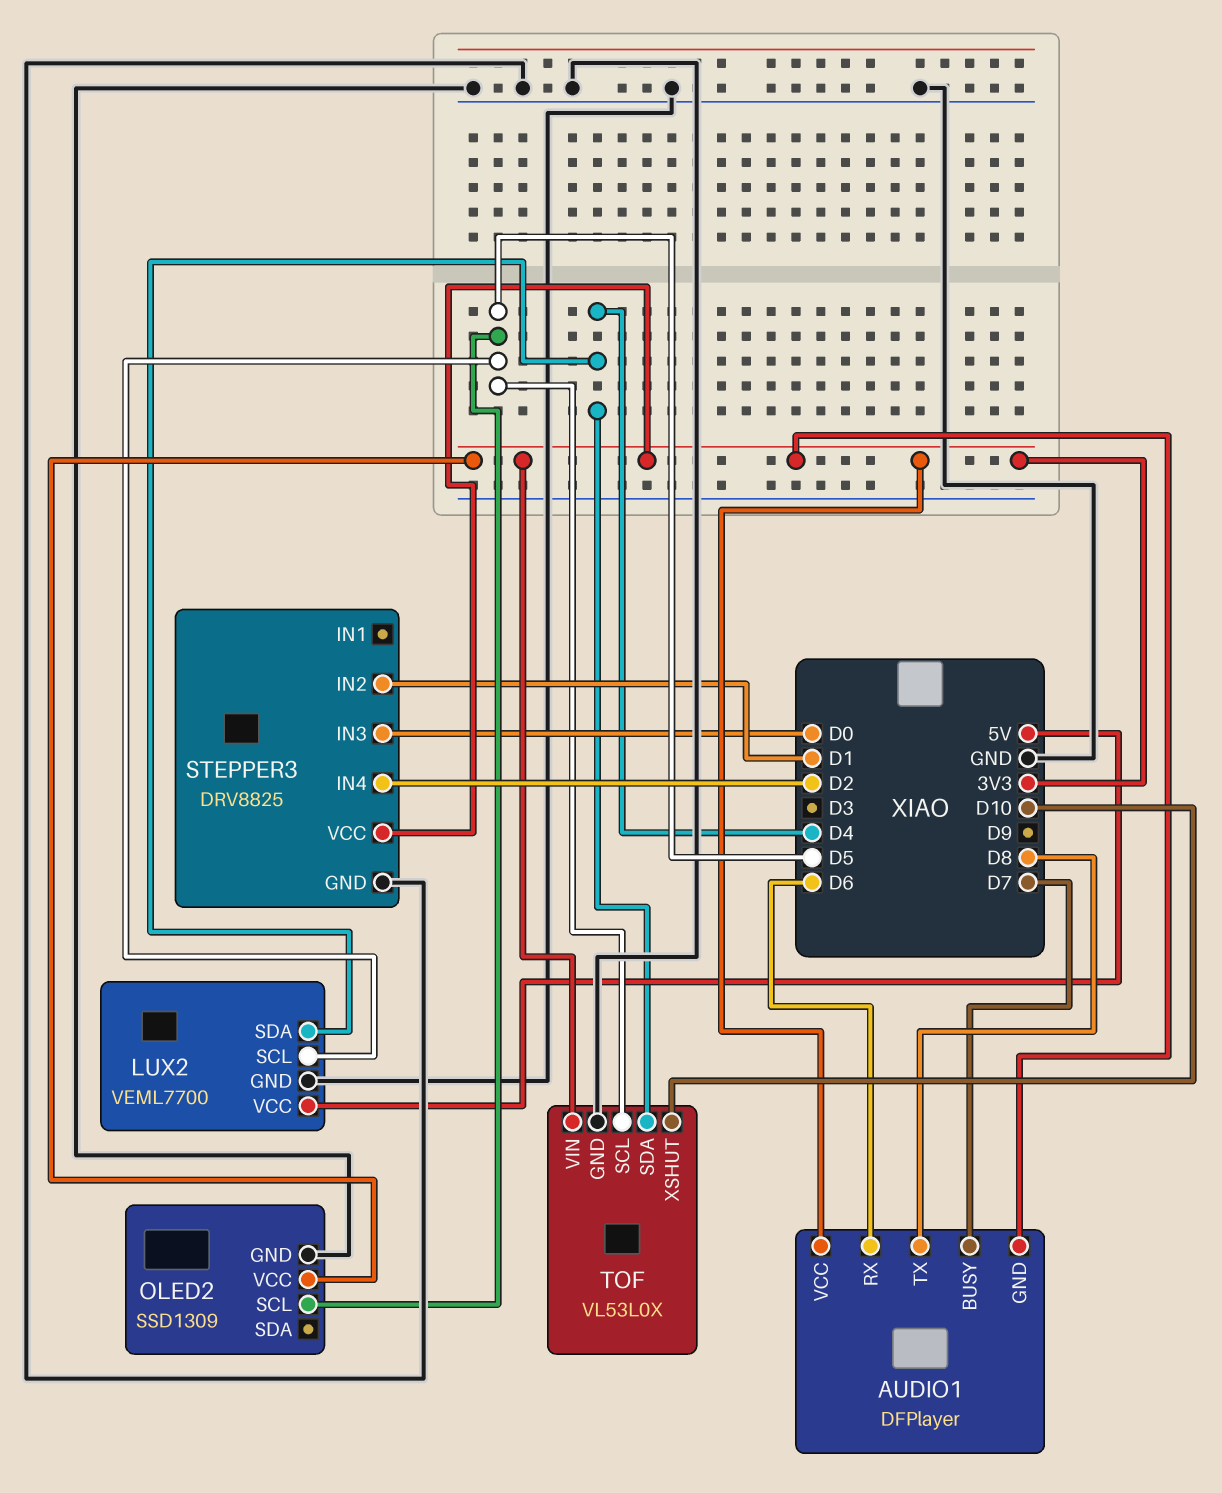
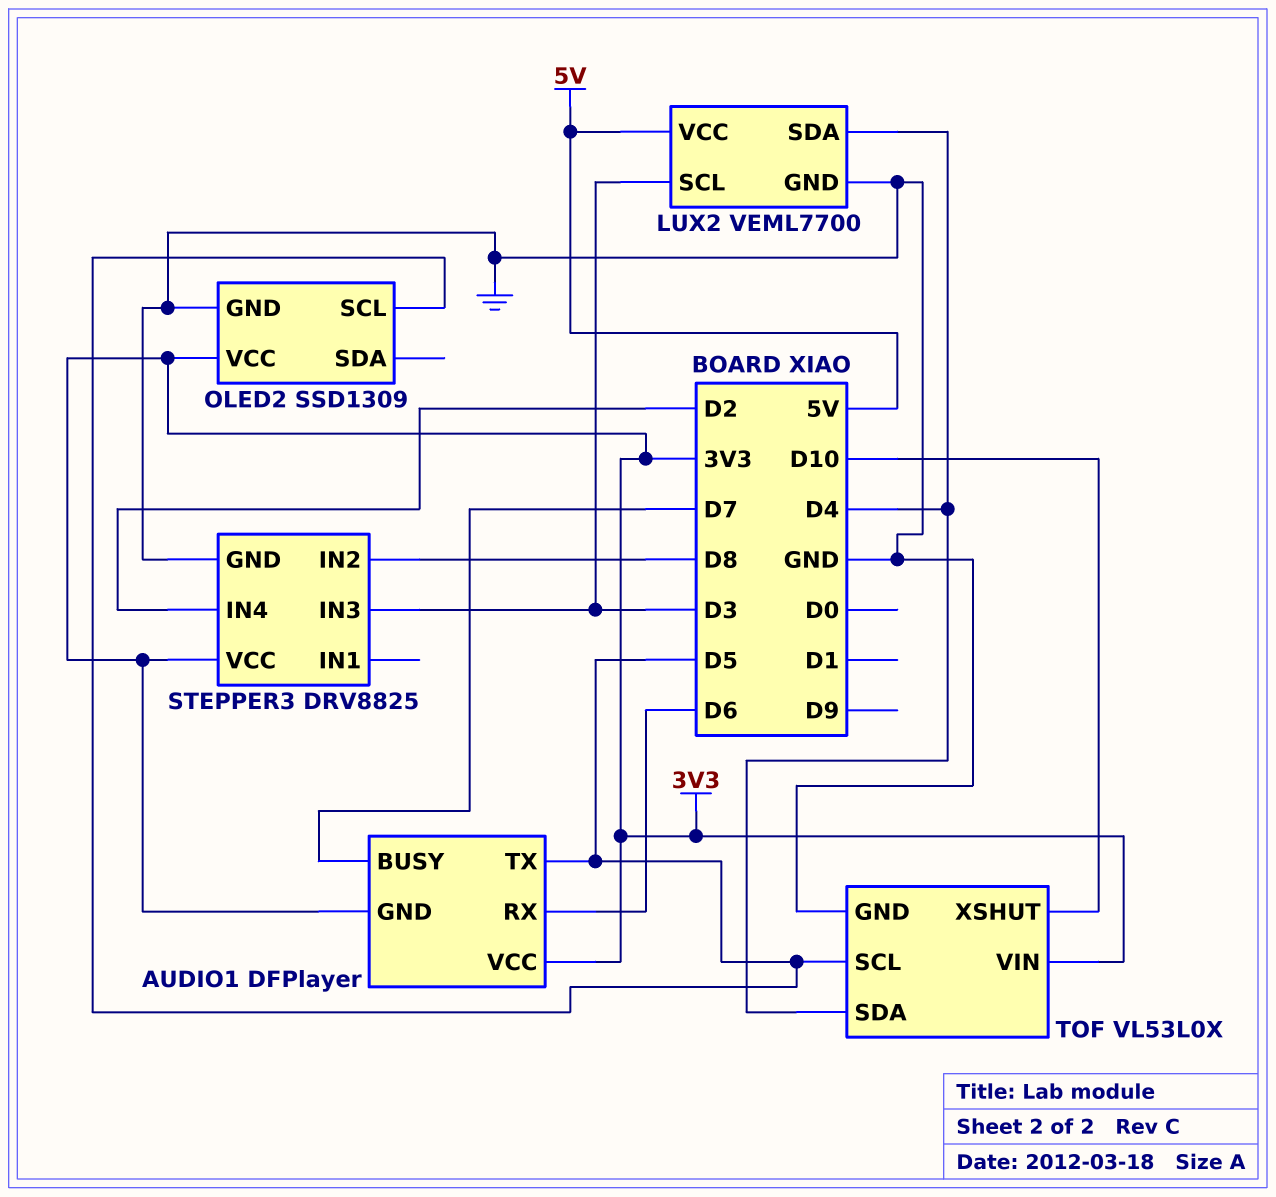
AUDIO1 pin TX: D8 -> D5
LUX2 pin SCL: D5 -> D3
STEPPER3 pin IN2: D1 -> D8
STEPPER3 pin IN3: D0 -> D3

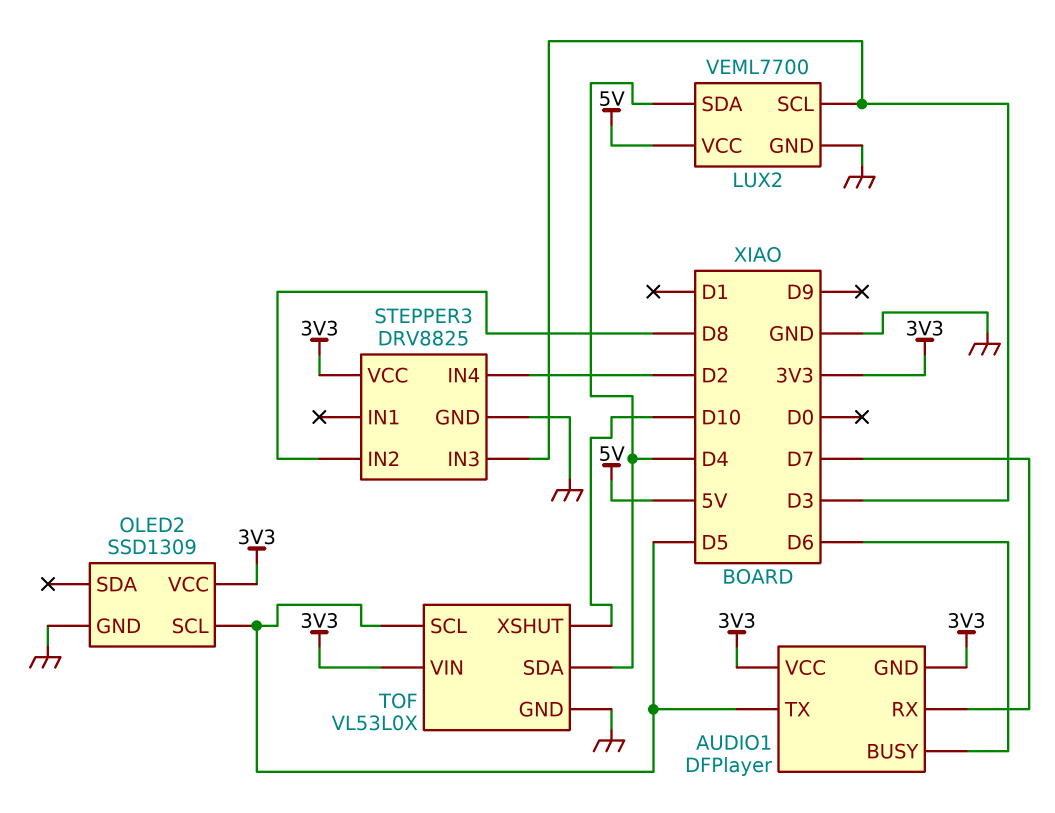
AUDIO1 pin BUSY: D7 -> D6
AUDIO1 pin RX: D6 -> D7

